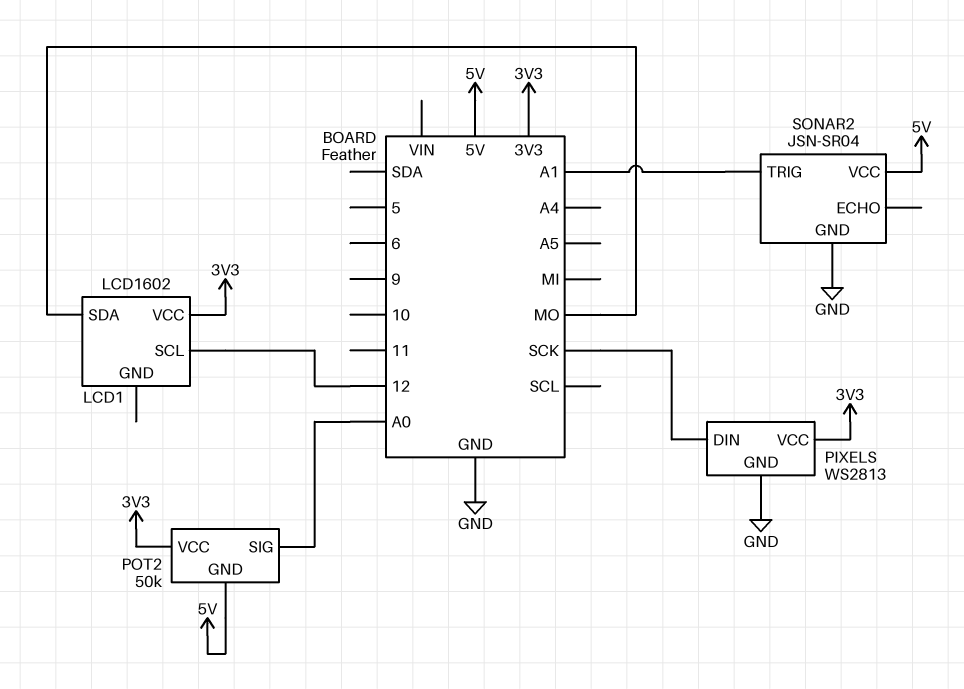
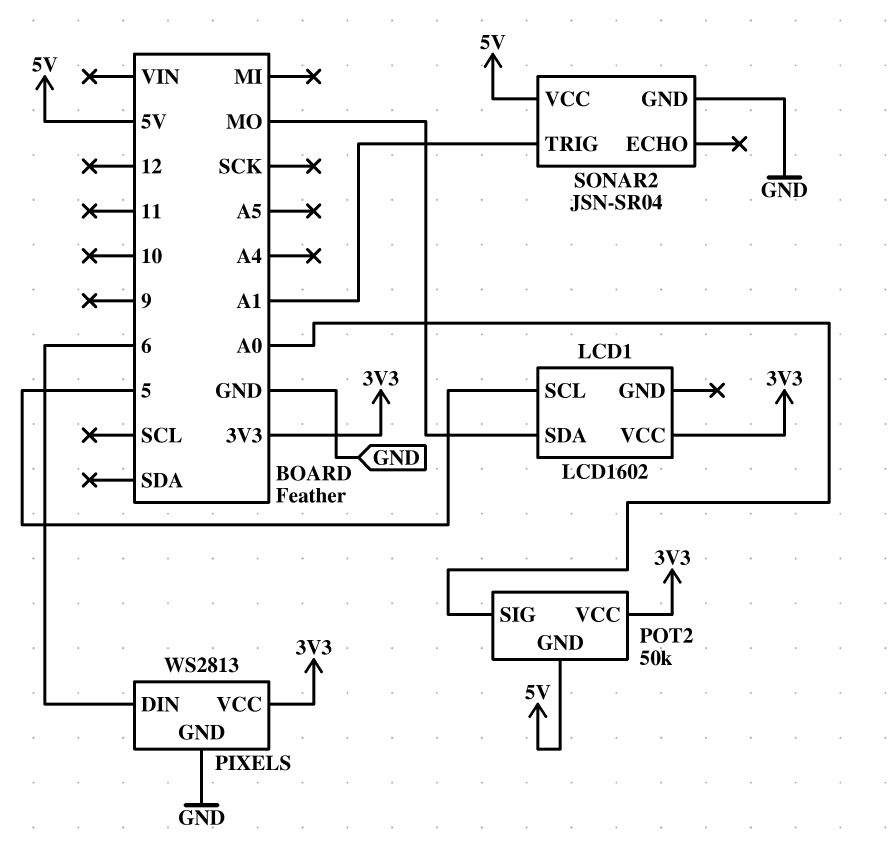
LCD1 pin SCL: 12 -> 5
PIXELS pin DIN: SCK -> 6

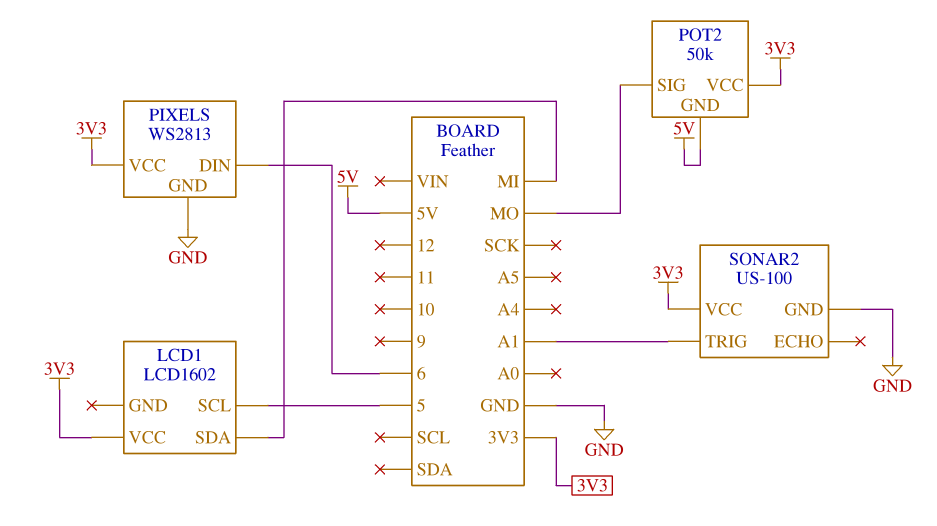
LCD1 pin SDA: MO -> MI
POT2 pin SIG: A0 -> MO
SONAR2: JSN-SR04 -> US-100
SONAR2 pin VCC: 5V -> 3V3

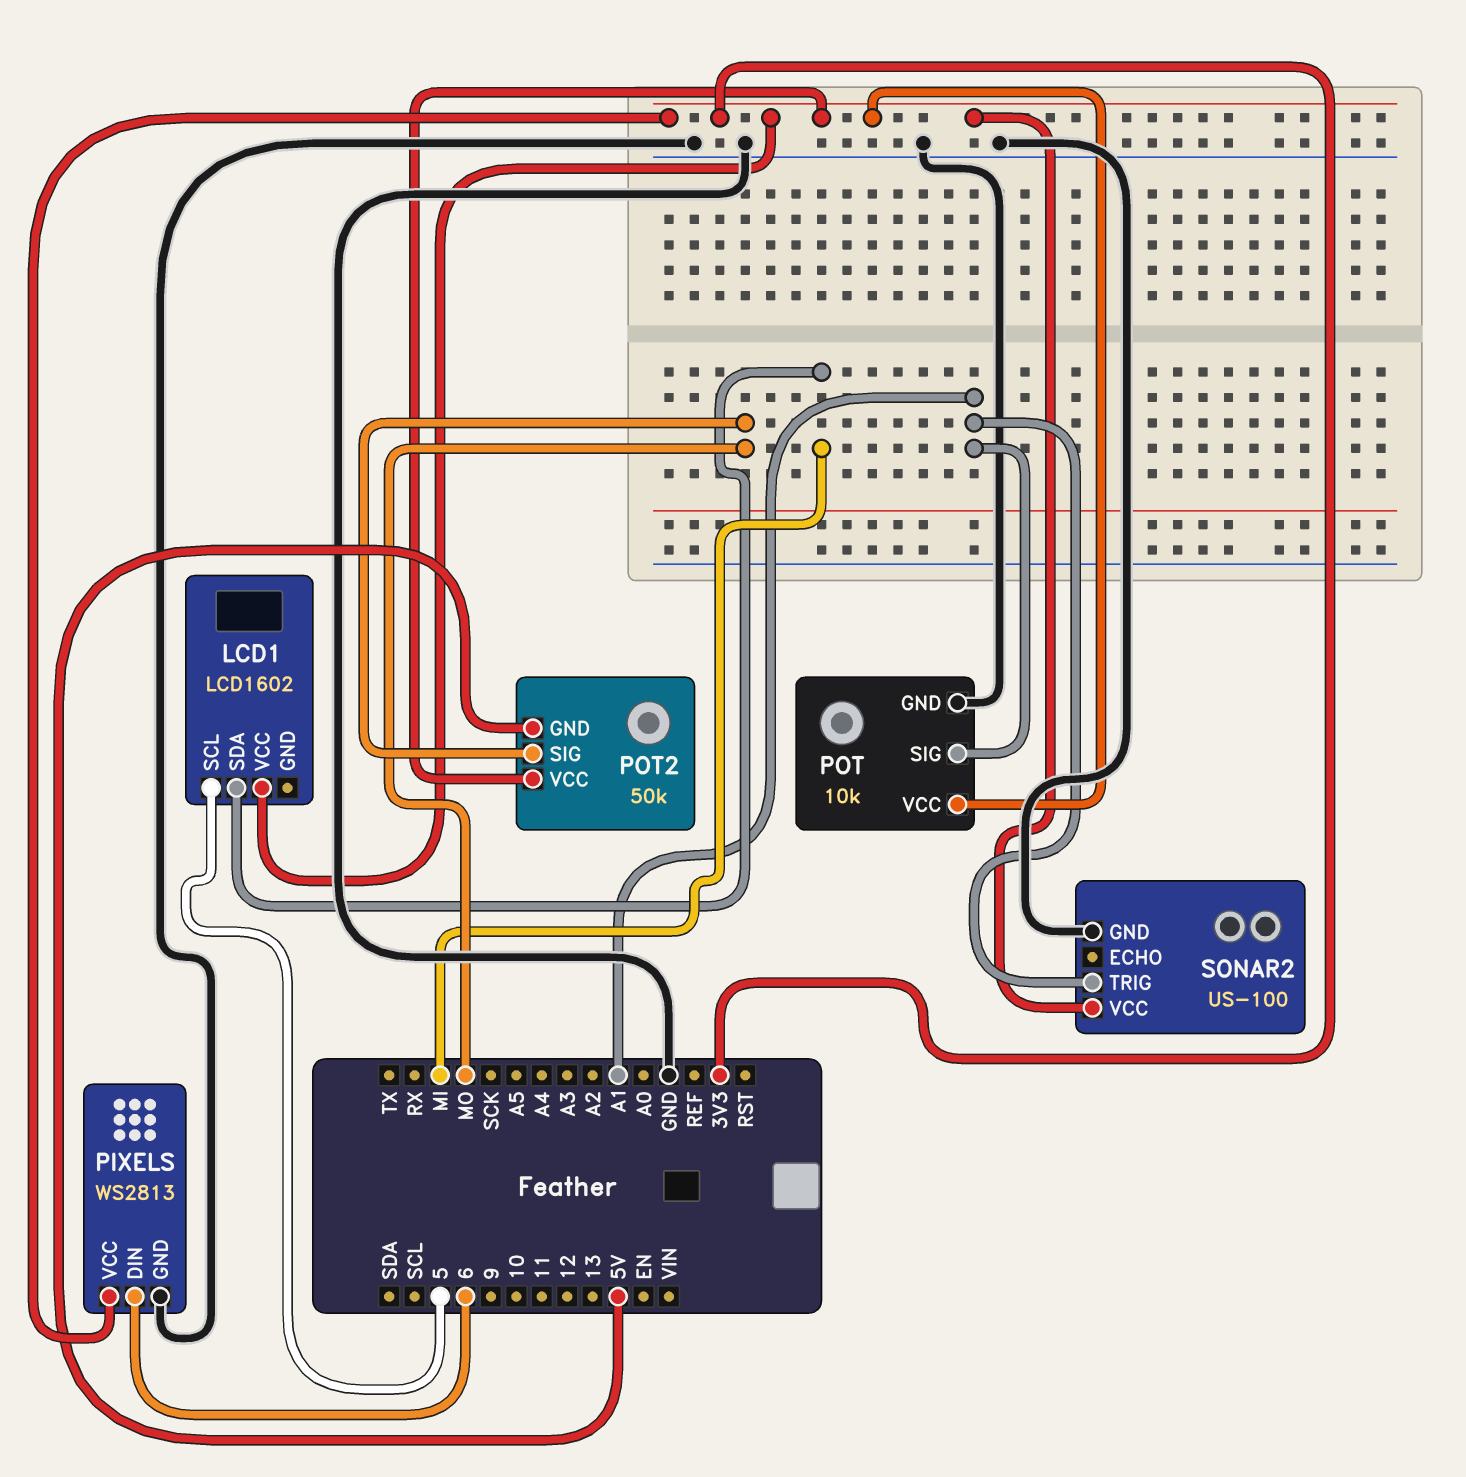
POT: none -> 10k
POT pin GND: none -> GND
POT pin SIG: none -> A1
POT pin VCC: none -> 3V3

